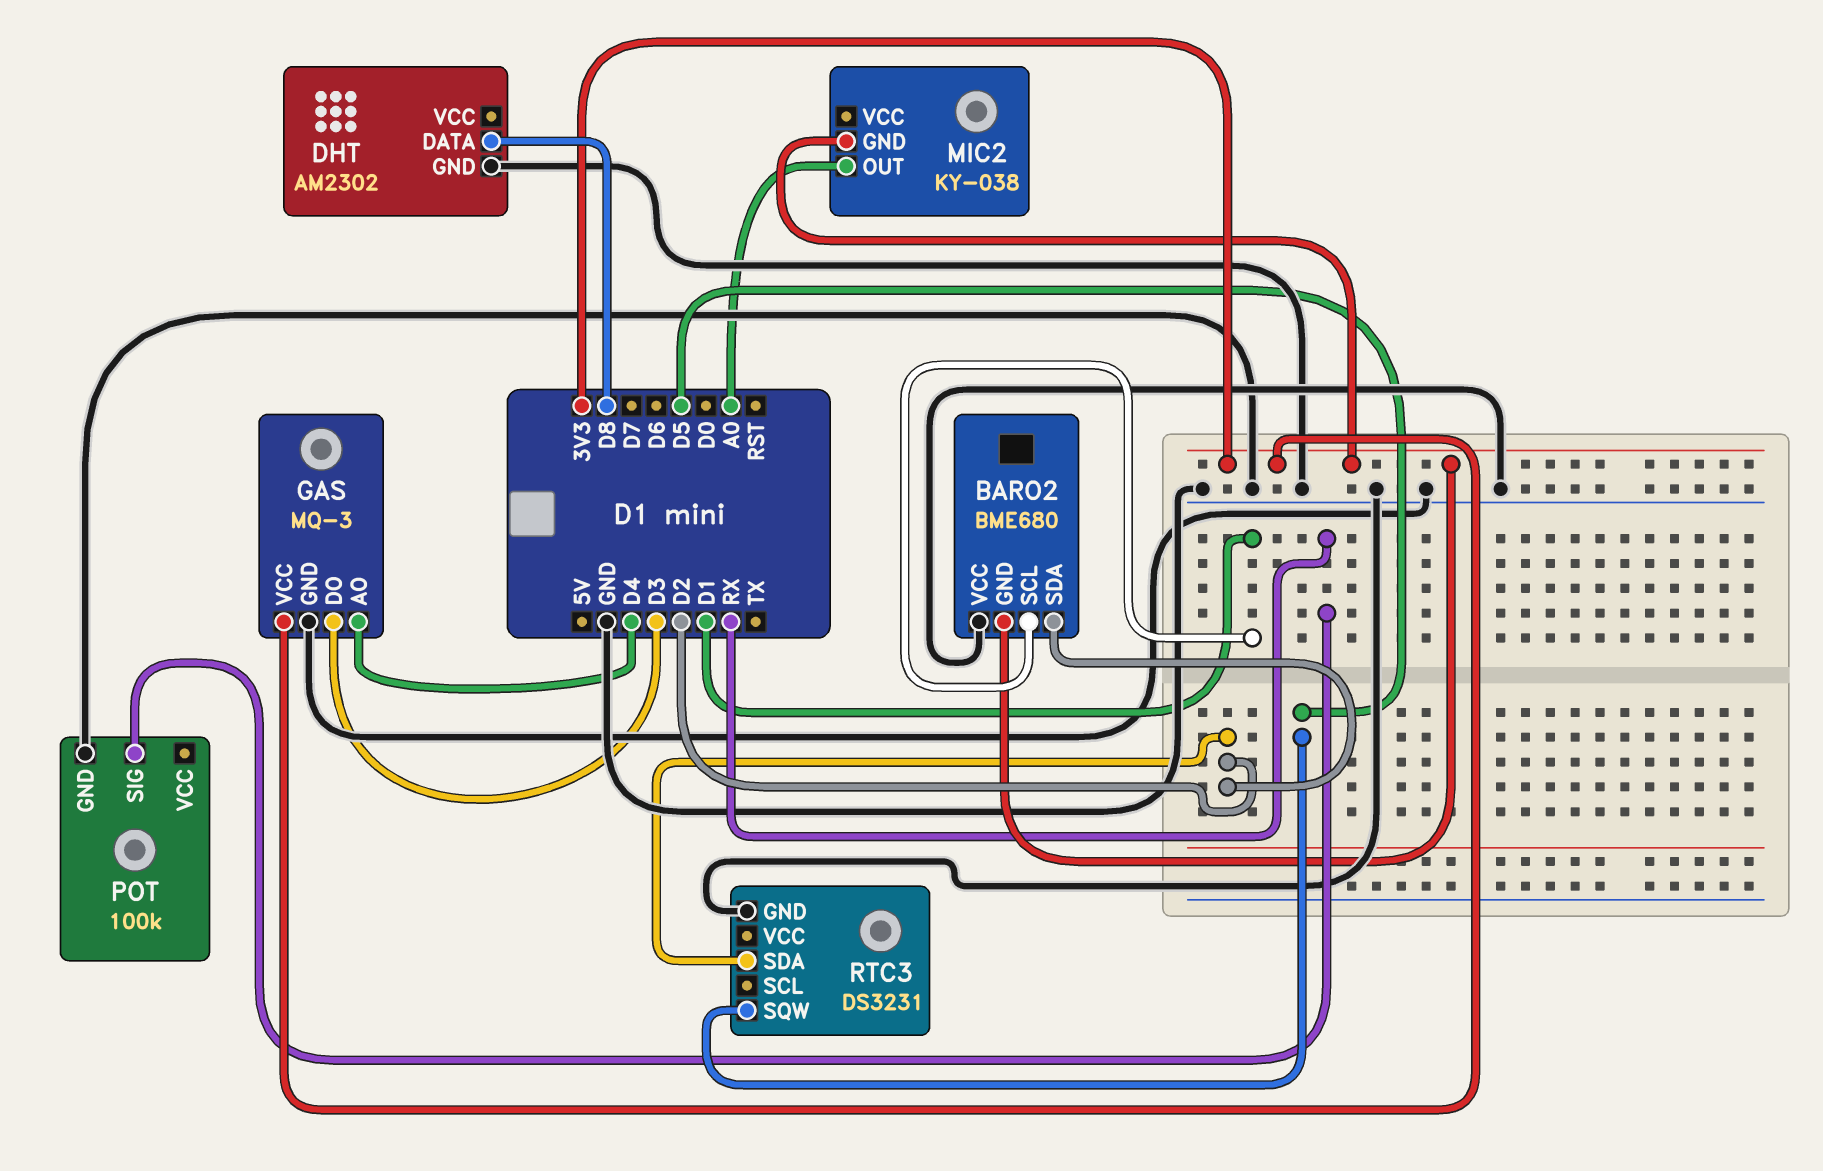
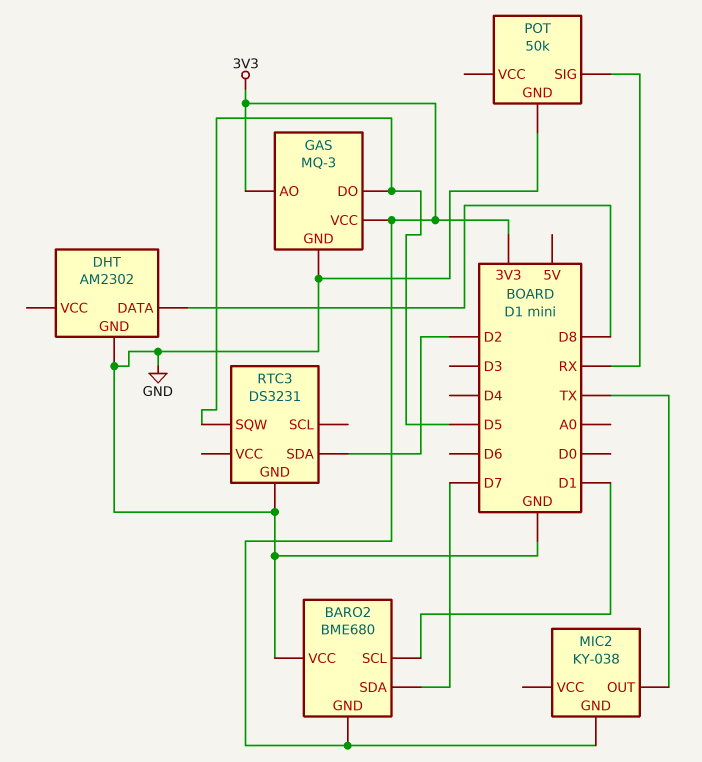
BARO2 pin SDA: D2 -> D7
GAS pin AO: D4 -> 3V3
GAS pin DO: D3 -> D5
MIC2 pin OUT: A0 -> TX
POT: 100k -> 50k

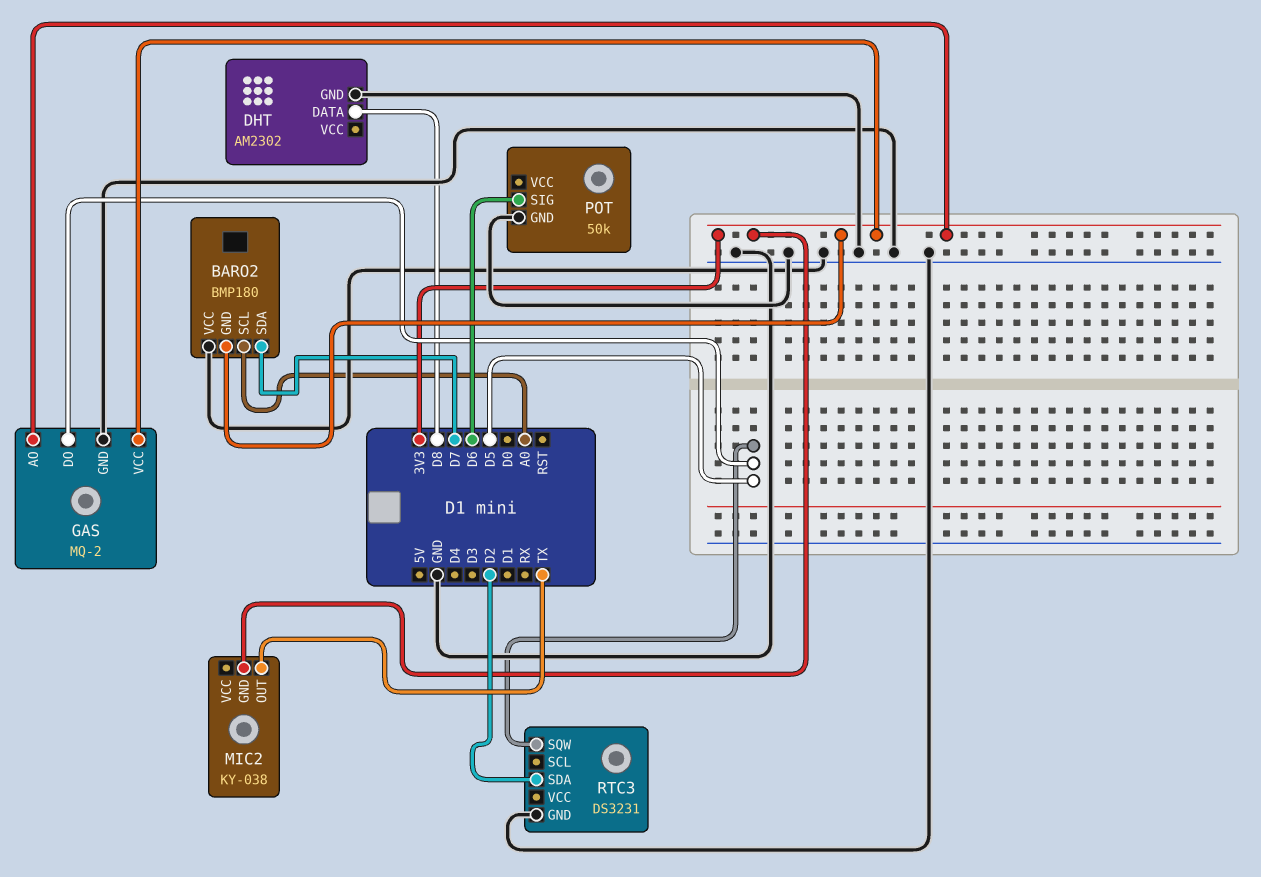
BARO2: BME680 -> BMP180
BARO2 pin SCL: D1 -> A0
GAS: MQ-3 -> MQ-2
POT pin SIG: RX -> D6

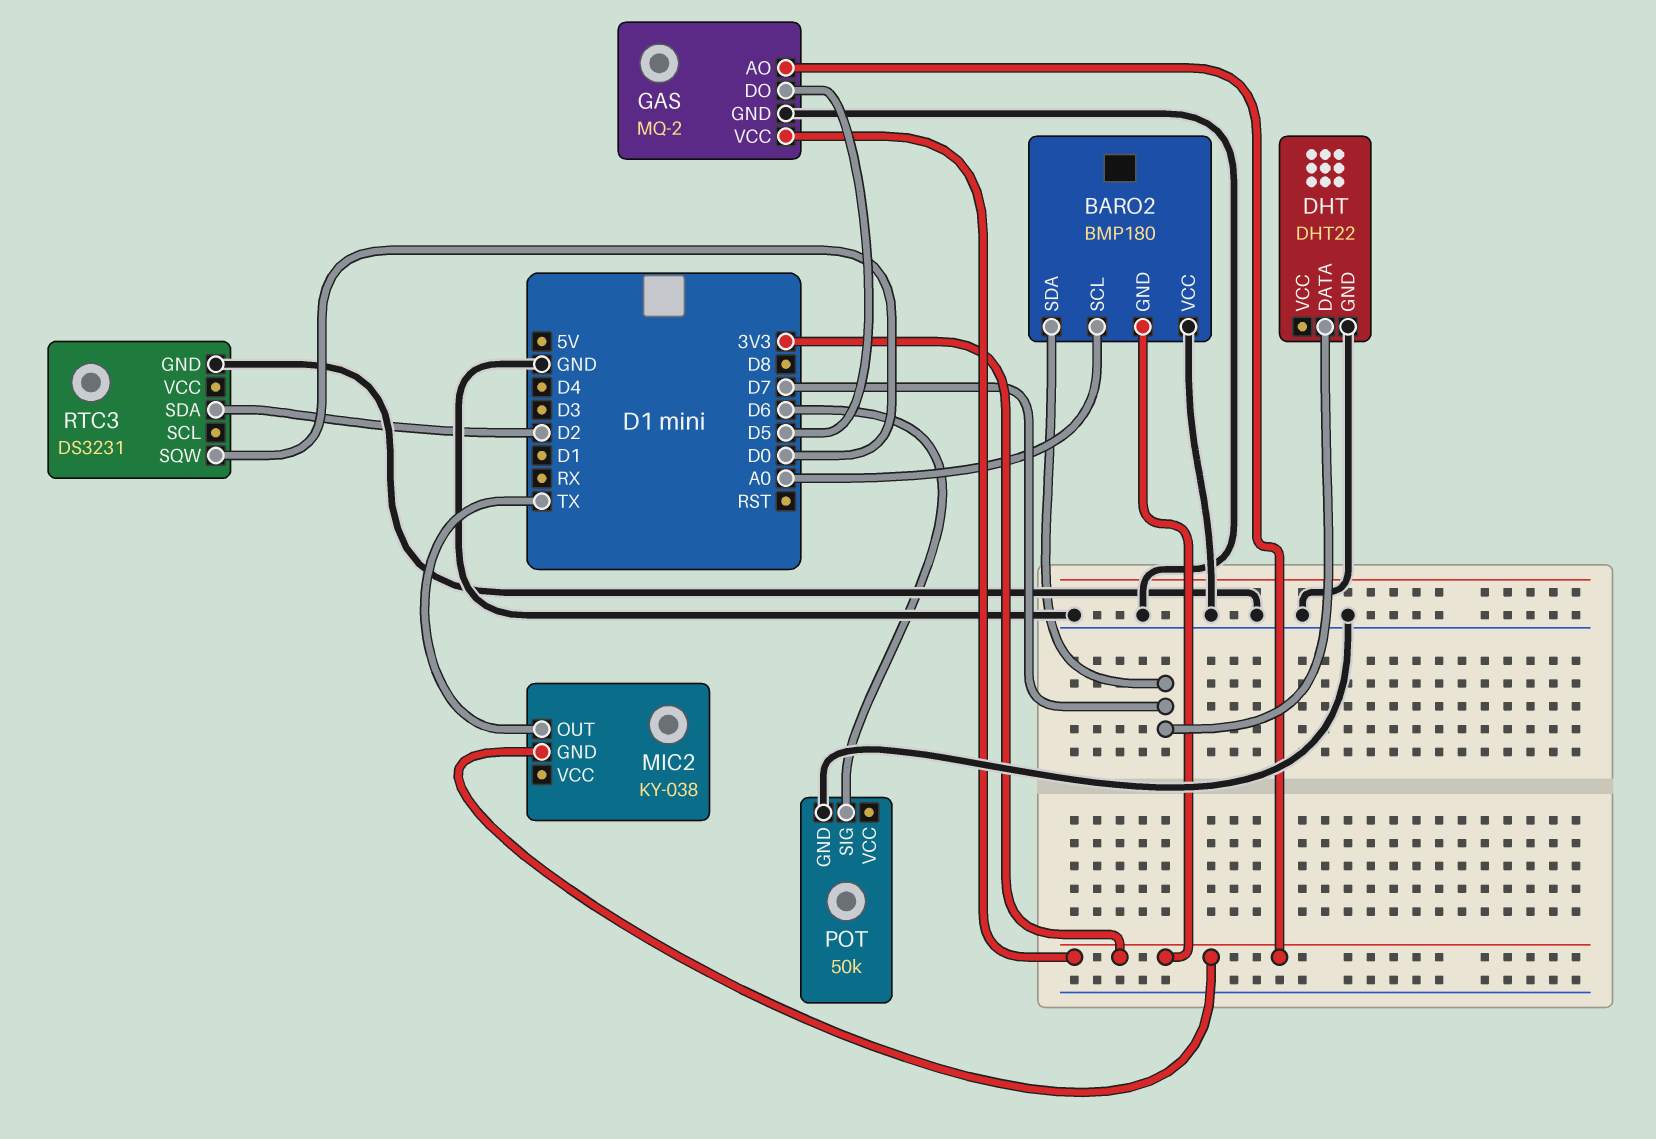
DHT: AM2302 -> DHT22
DHT pin DATA: D8 -> D7
RTC3 pin SQW: D5 -> D0

